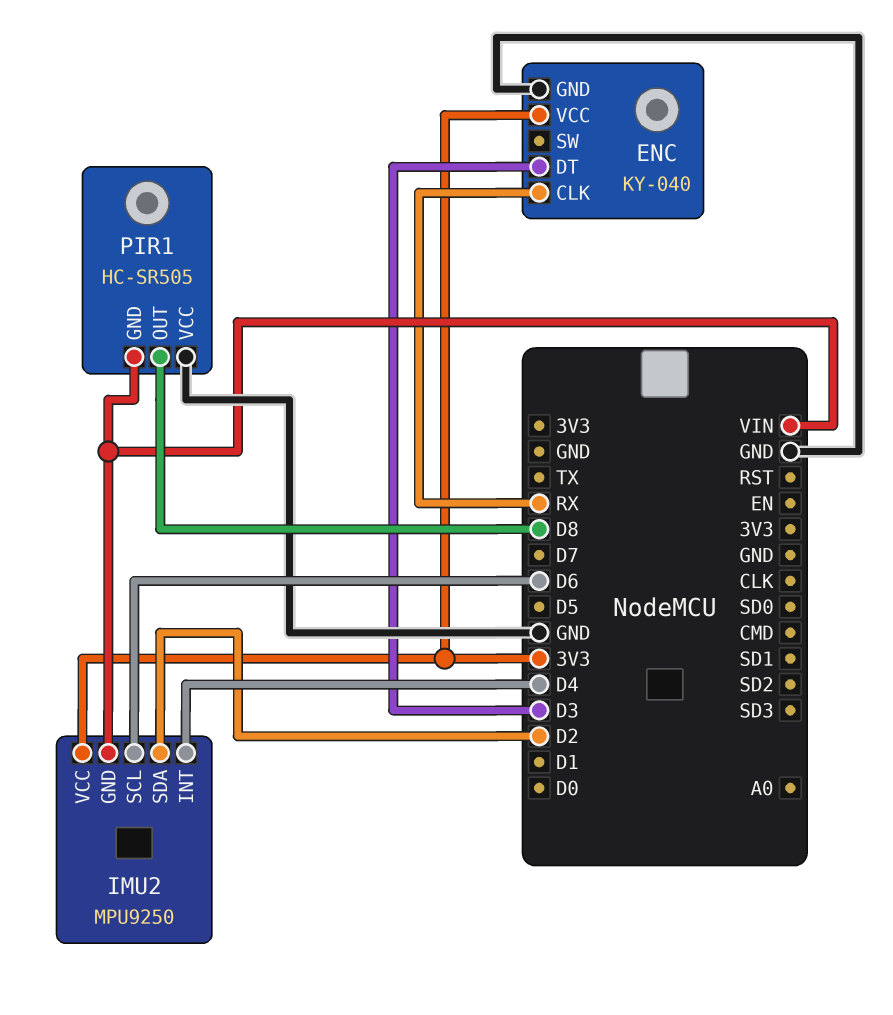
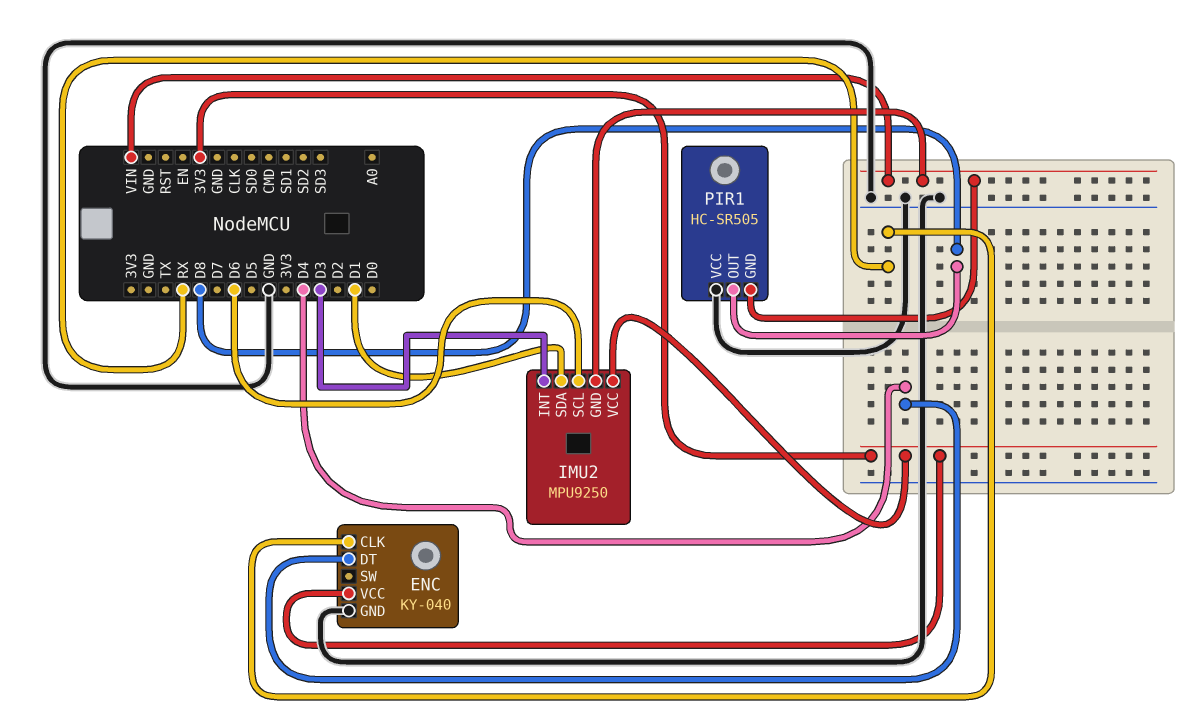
ENC pin DT: D3 -> D4
IMU2 pin INT: D4 -> D3
IMU2 pin SDA: D2 -> D1

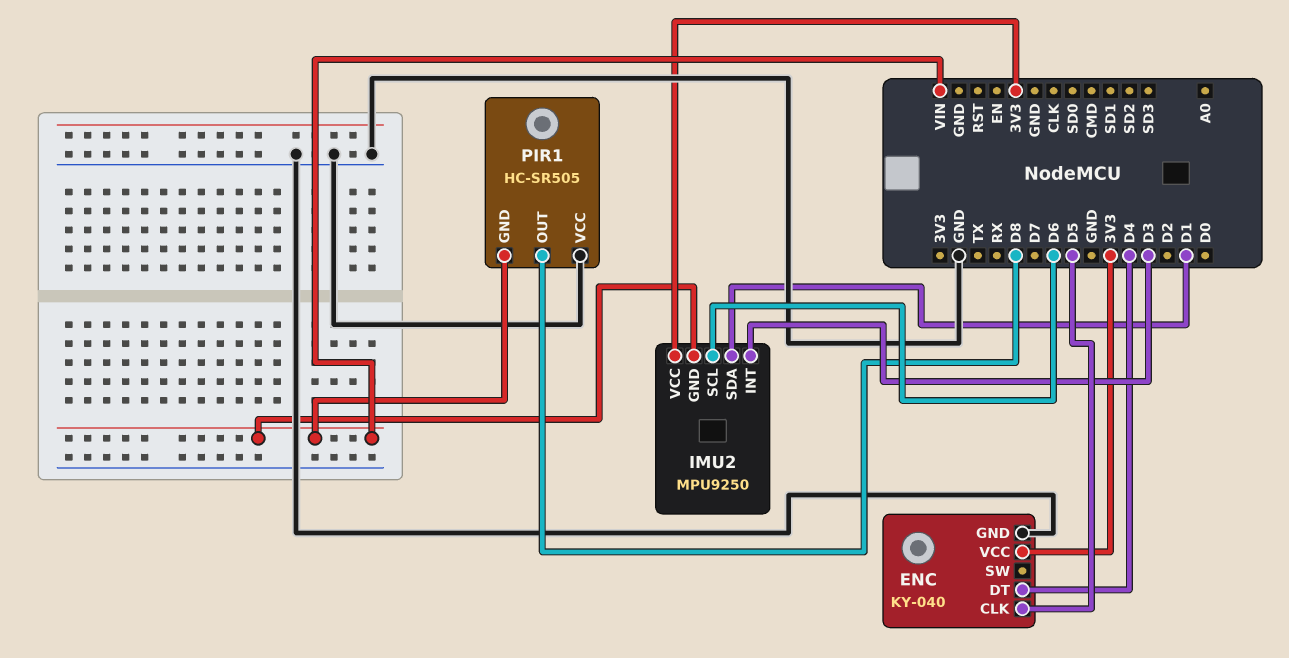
ENC pin CLK: RX -> D5

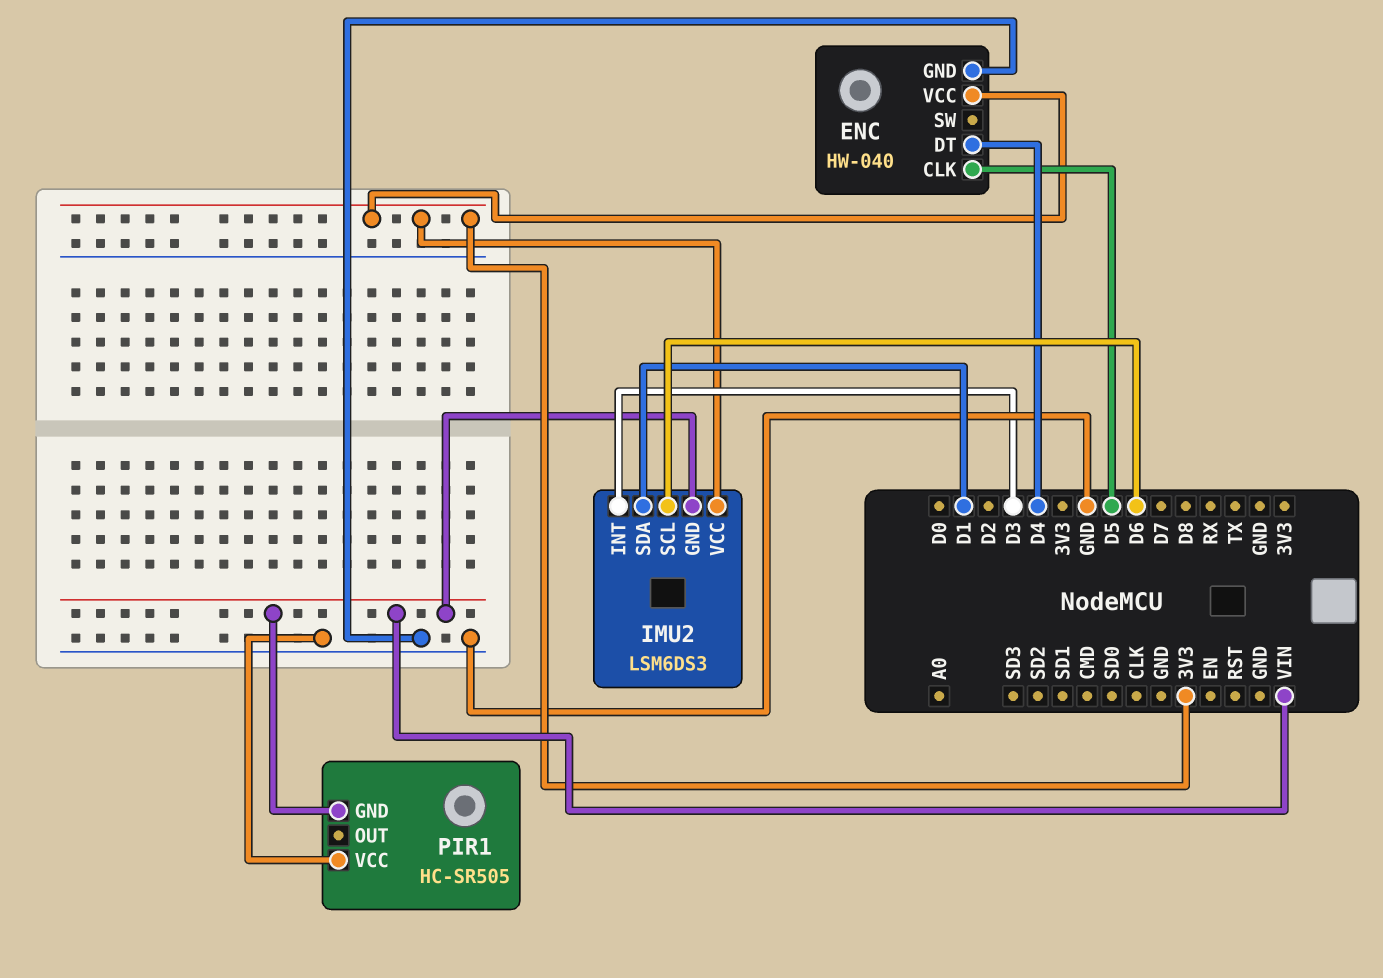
ENC: KY-040 -> HW-040
IMU2: MPU9250 -> LSM6DS3
PIR1 pin OUT: D8 -> none

